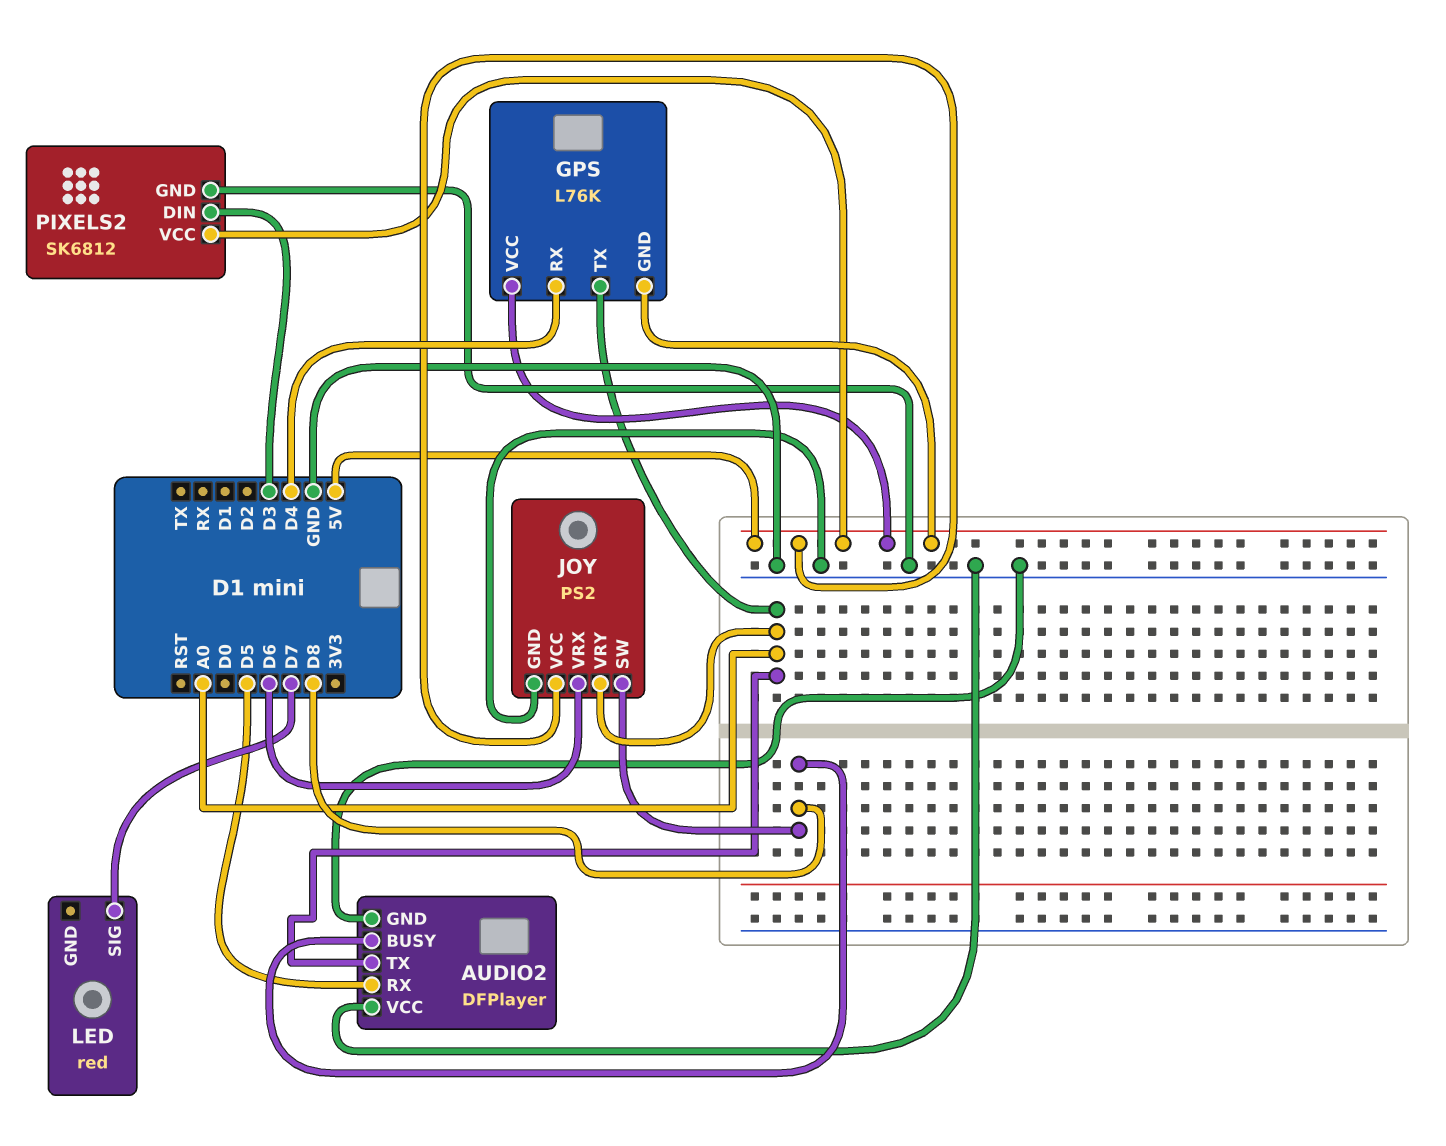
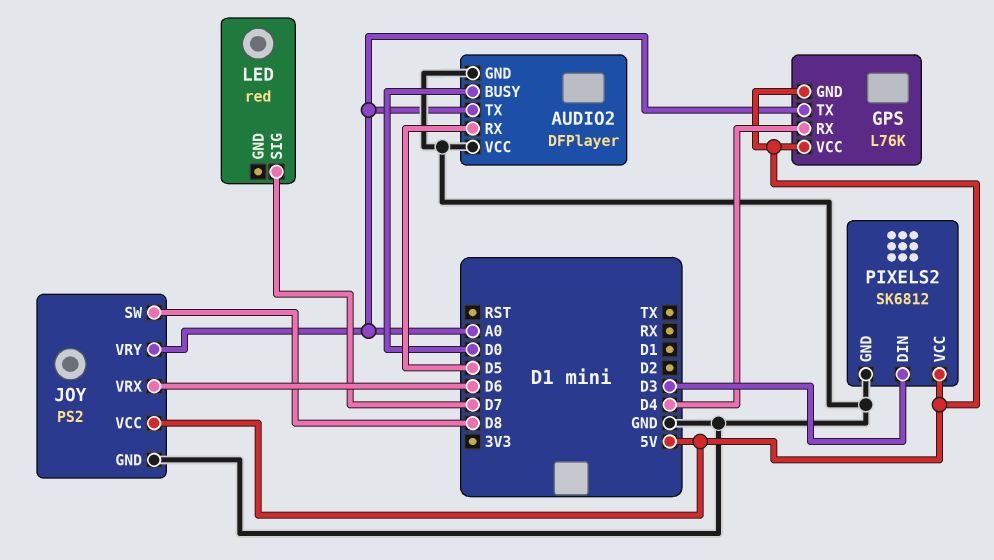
AUDIO2 pin BUSY: D8 -> D0

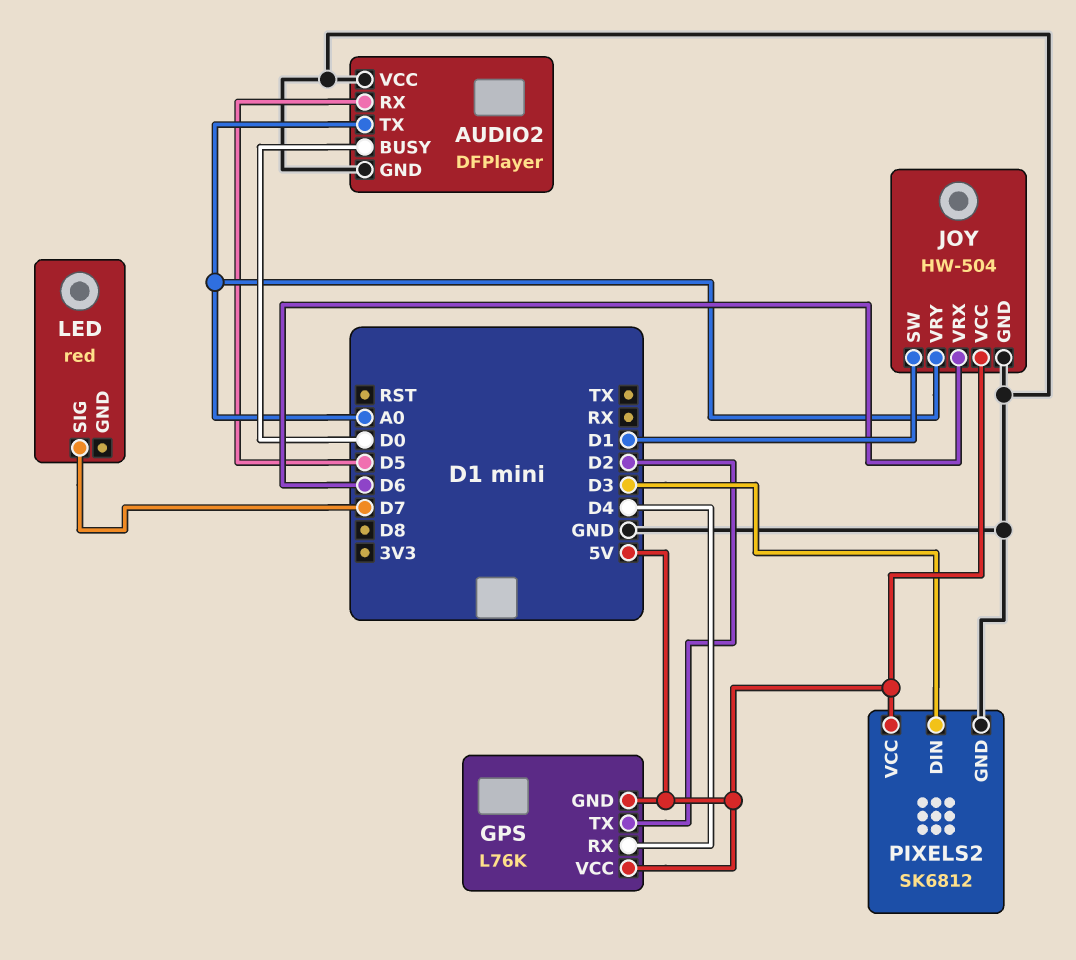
GPS pin TX: A0 -> D2
JOY: PS2 -> HW-504
JOY pin SW: D8 -> D1

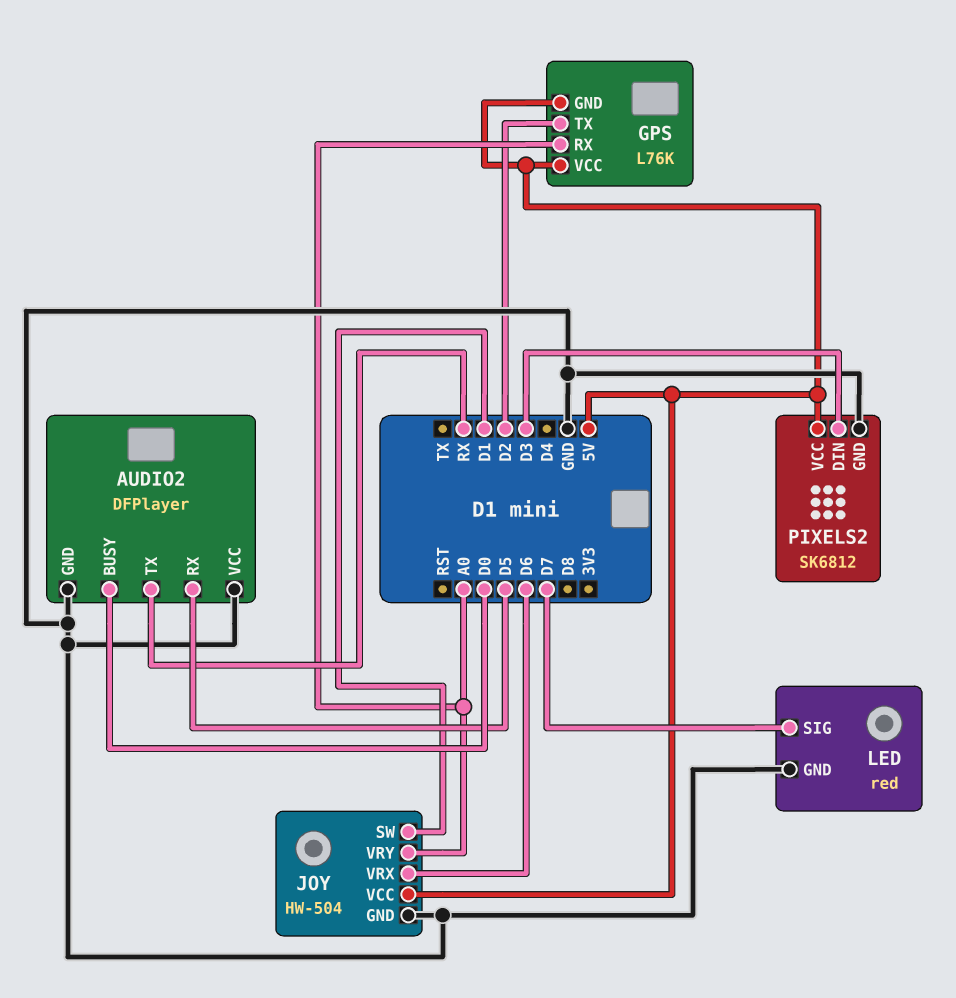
AUDIO2 pin TX: A0 -> RX
GPS pin RX: D4 -> A0
LED pin GND: none -> GND

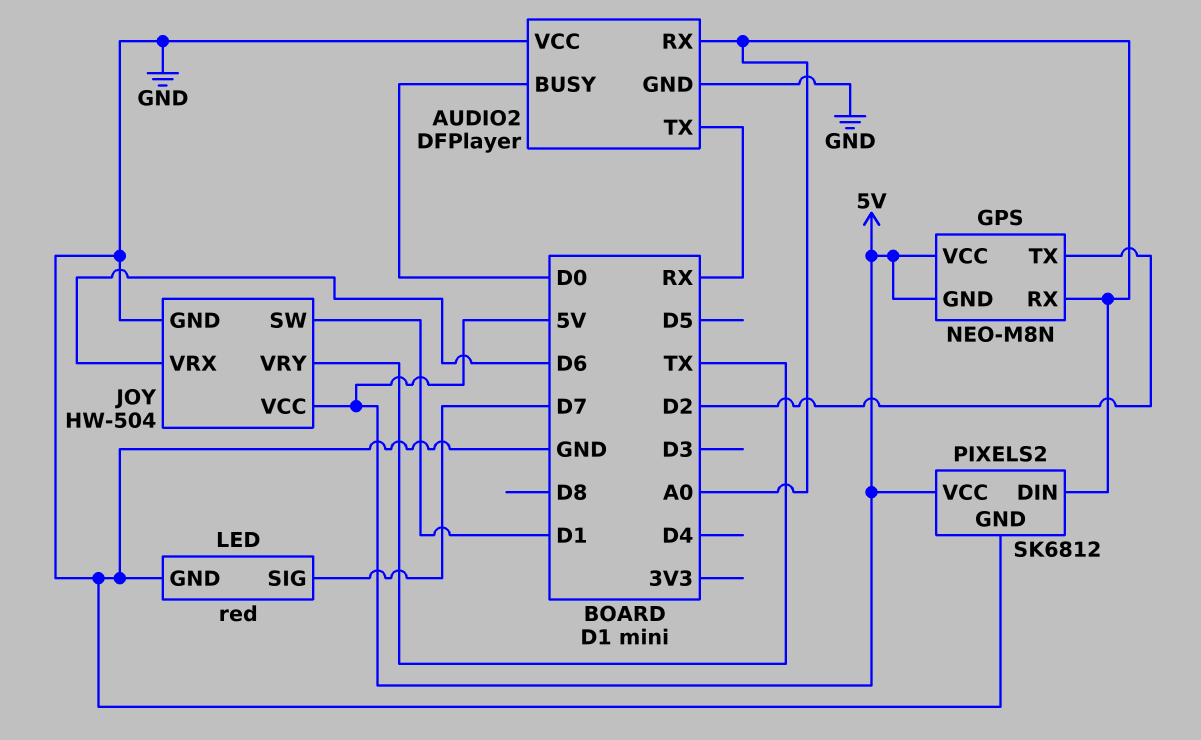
AUDIO2 pin RX: D5 -> A0
GPS: L76K -> NEO-M8N
JOY pin VRY: A0 -> TX
PIXELS2 pin DIN: D3 -> A0

